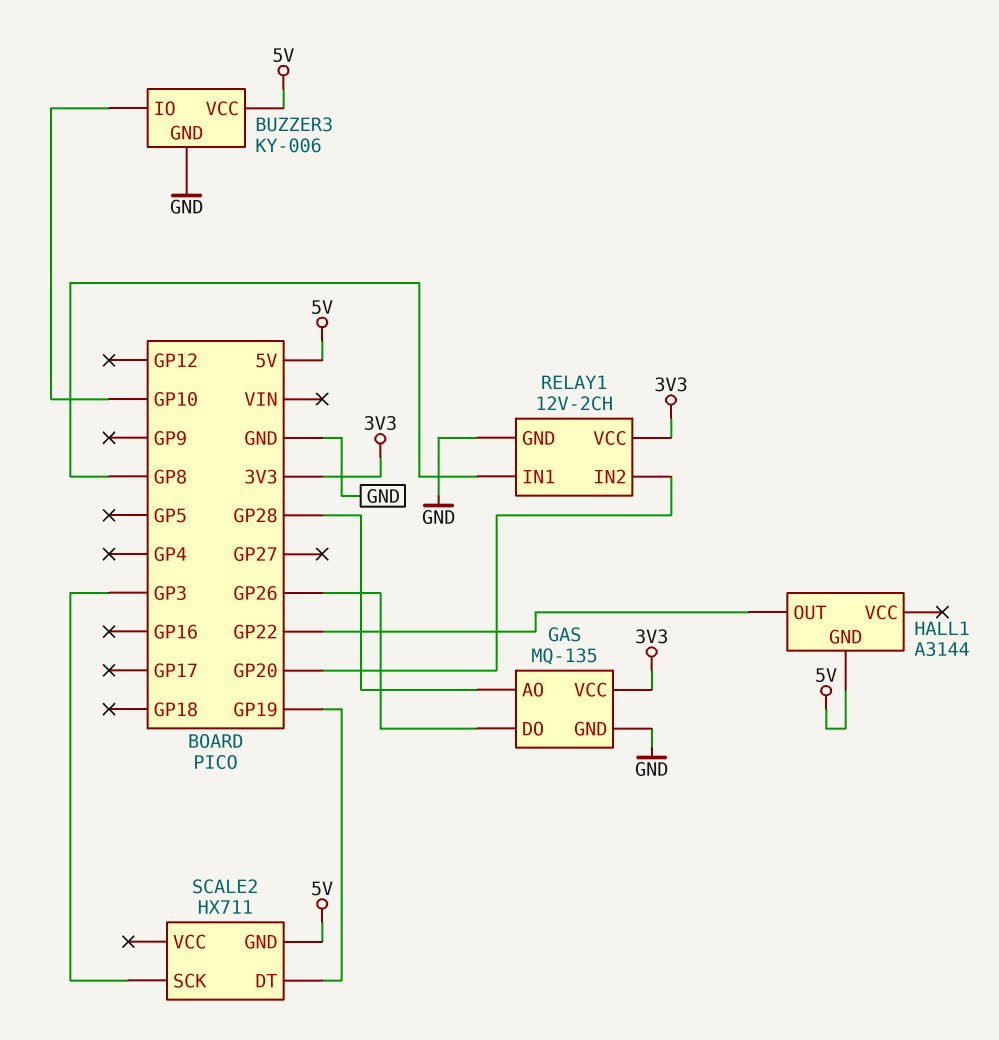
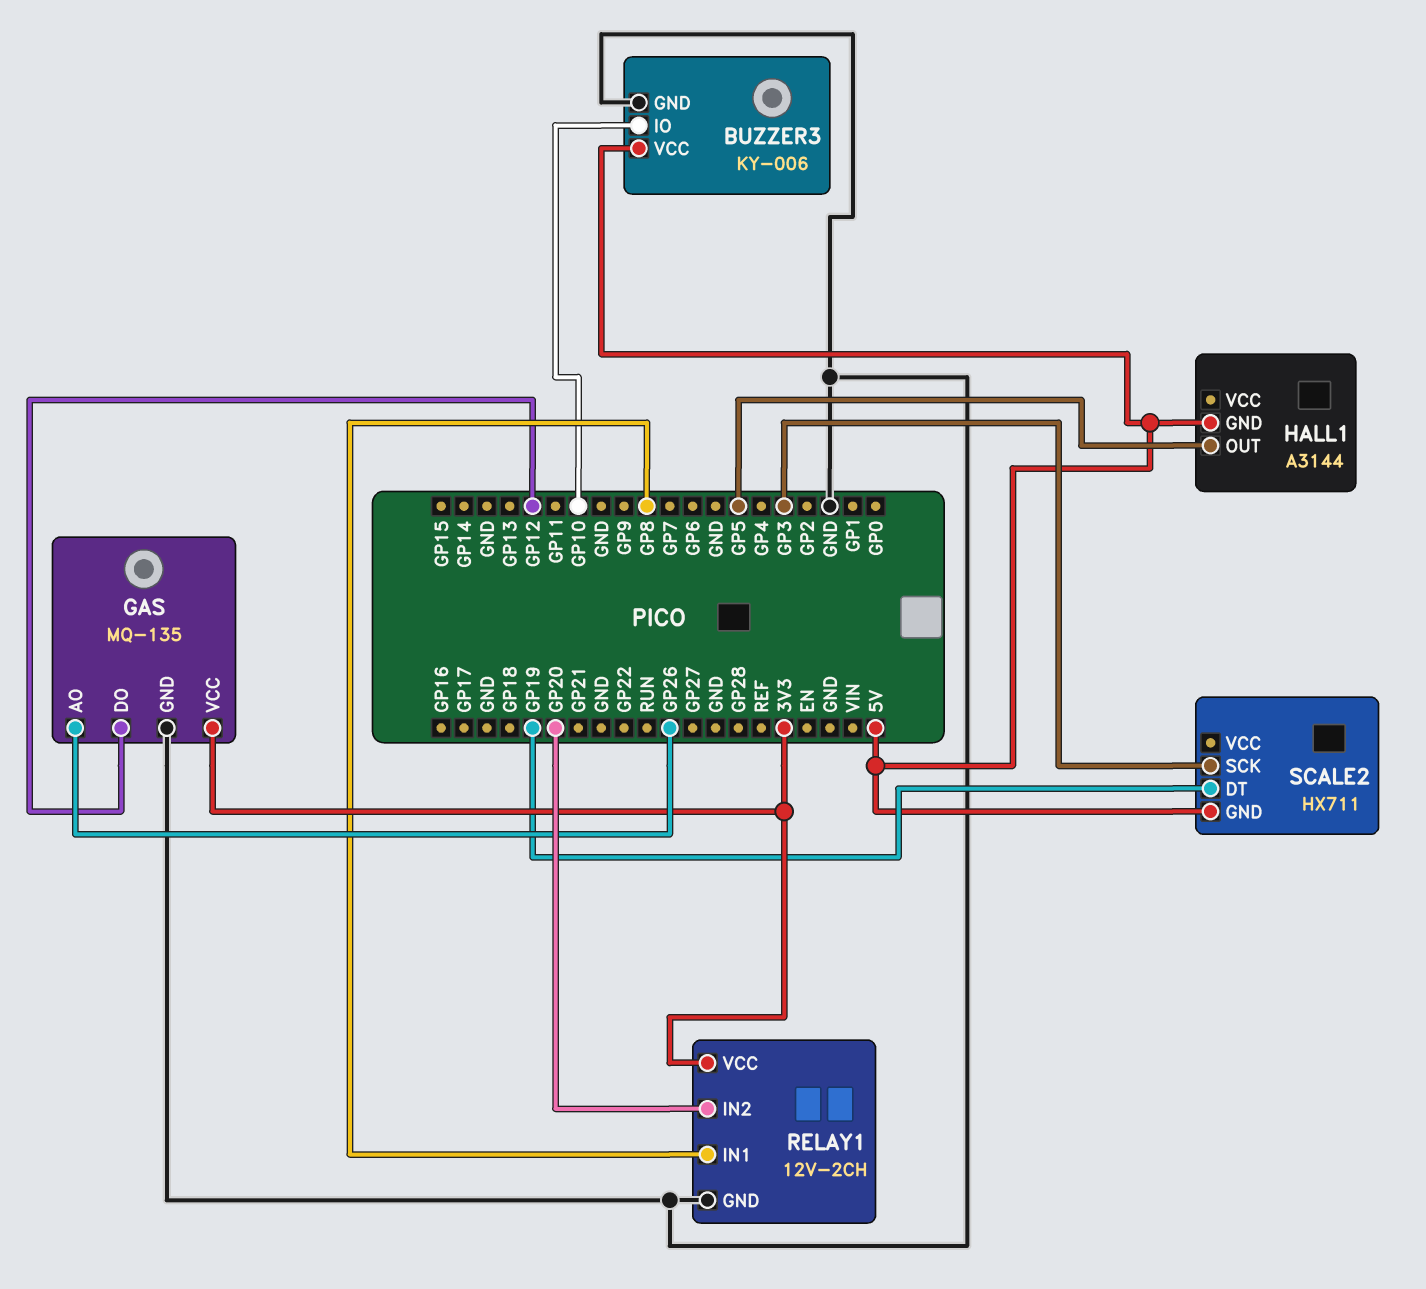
GAS pin AO: GP28 -> GP26
GAS pin DO: GP26 -> GP12
HALL1 pin OUT: GP22 -> GP5

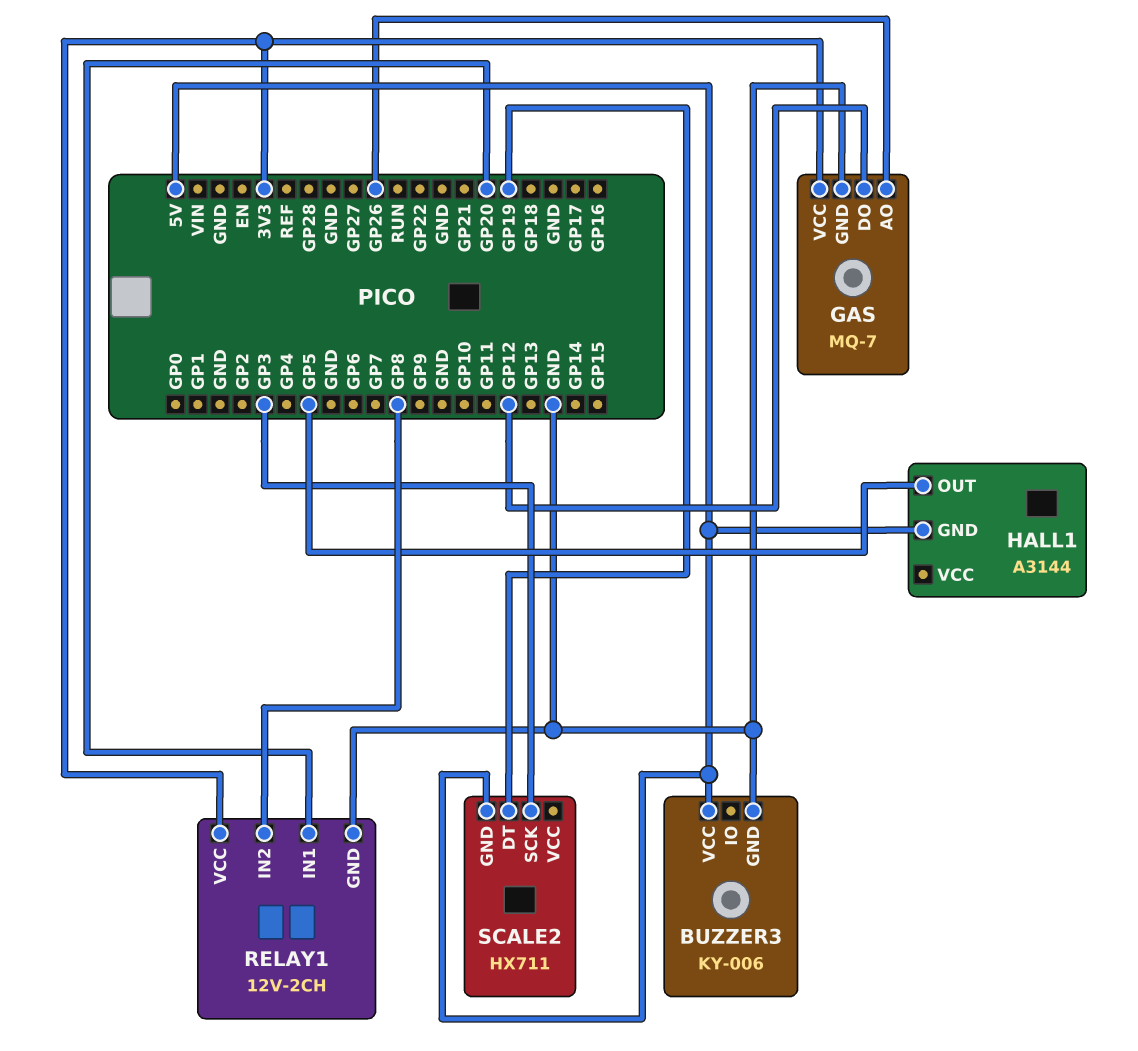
BUZZER3 pin IO: GP10 -> none
GAS: MQ-135 -> MQ-7
RELAY1 pin IN1: GP8 -> GP20
RELAY1 pin IN2: GP20 -> GP8

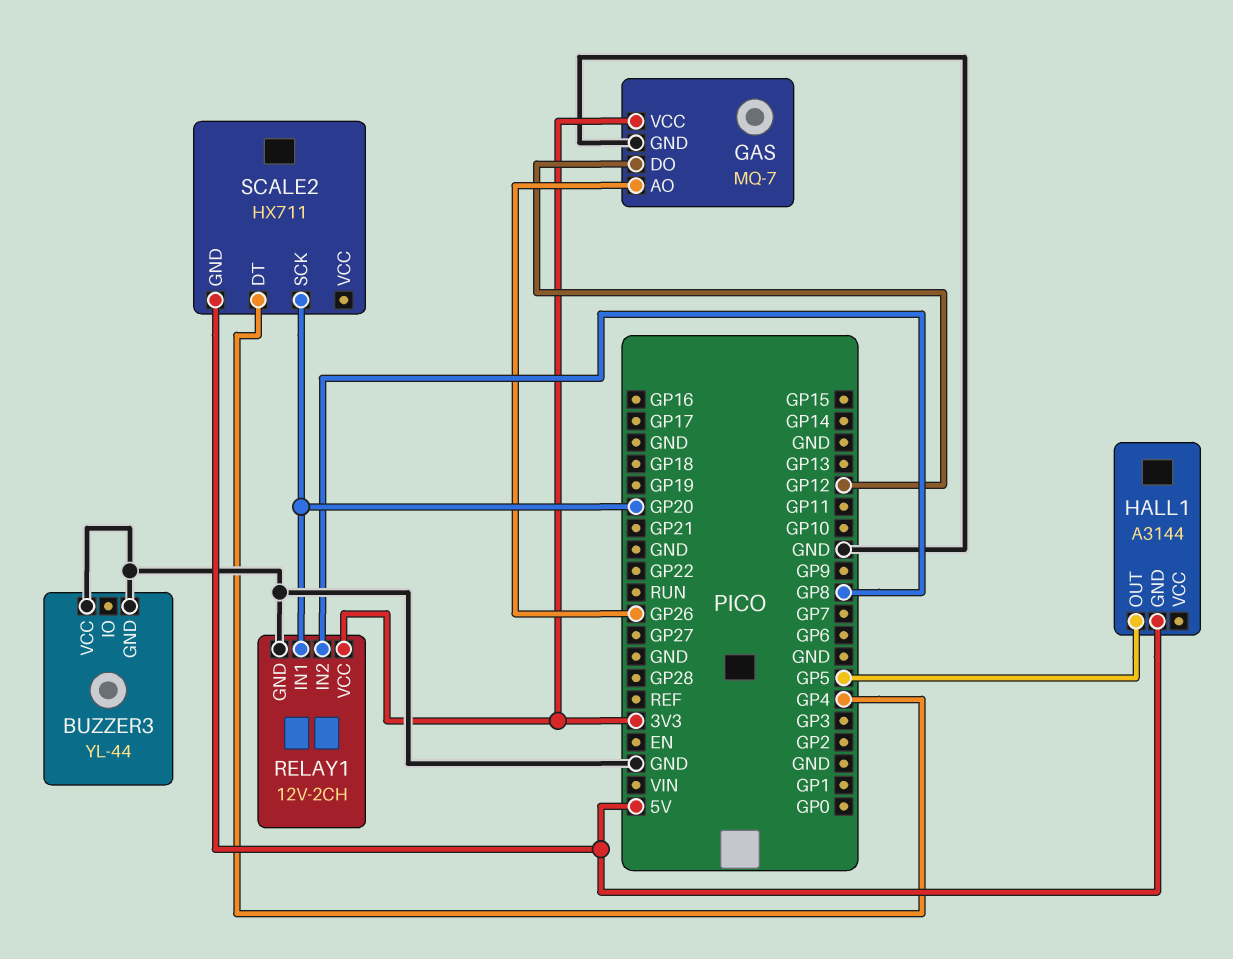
BUZZER3: KY-006 -> YL-44
BUZZER3 pin VCC: 5V -> GND
SCALE2 pin DT: GP19 -> GP4
SCALE2 pin SCK: GP3 -> GP20

